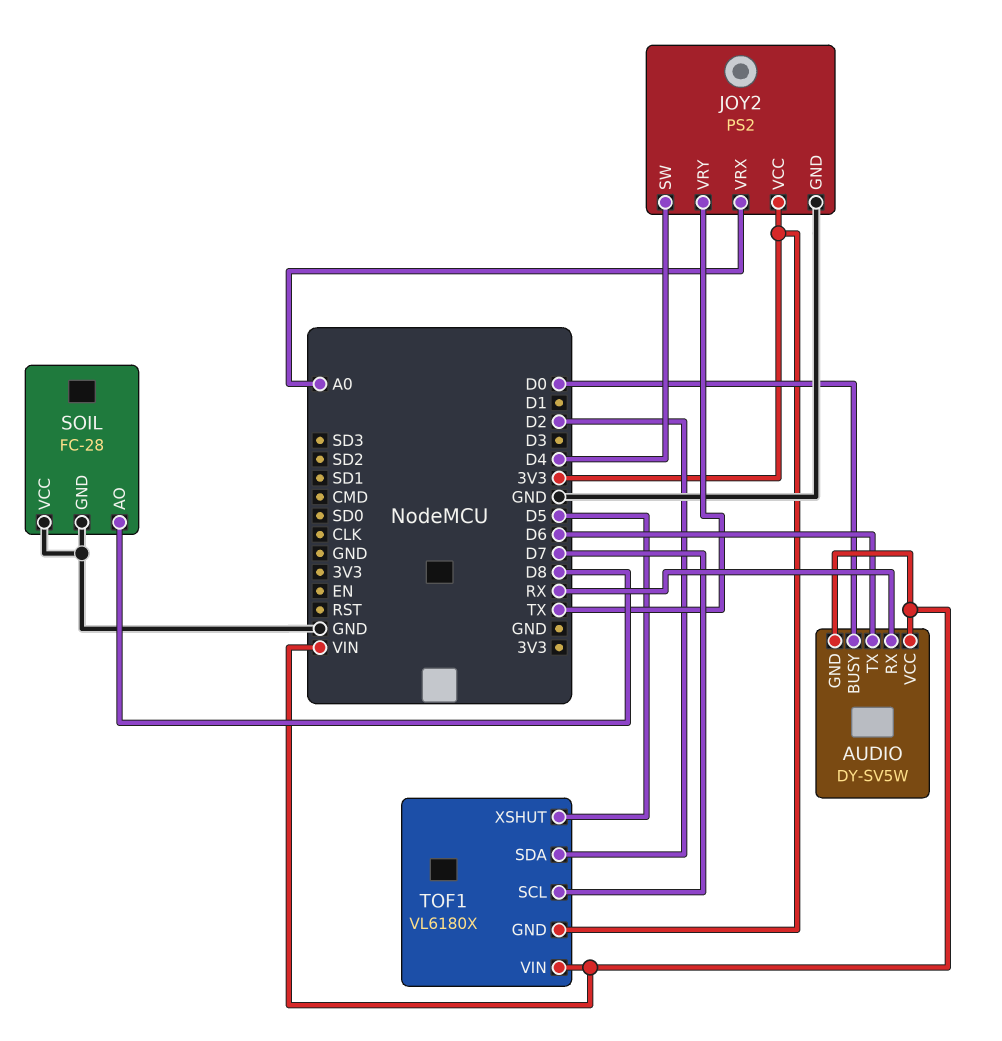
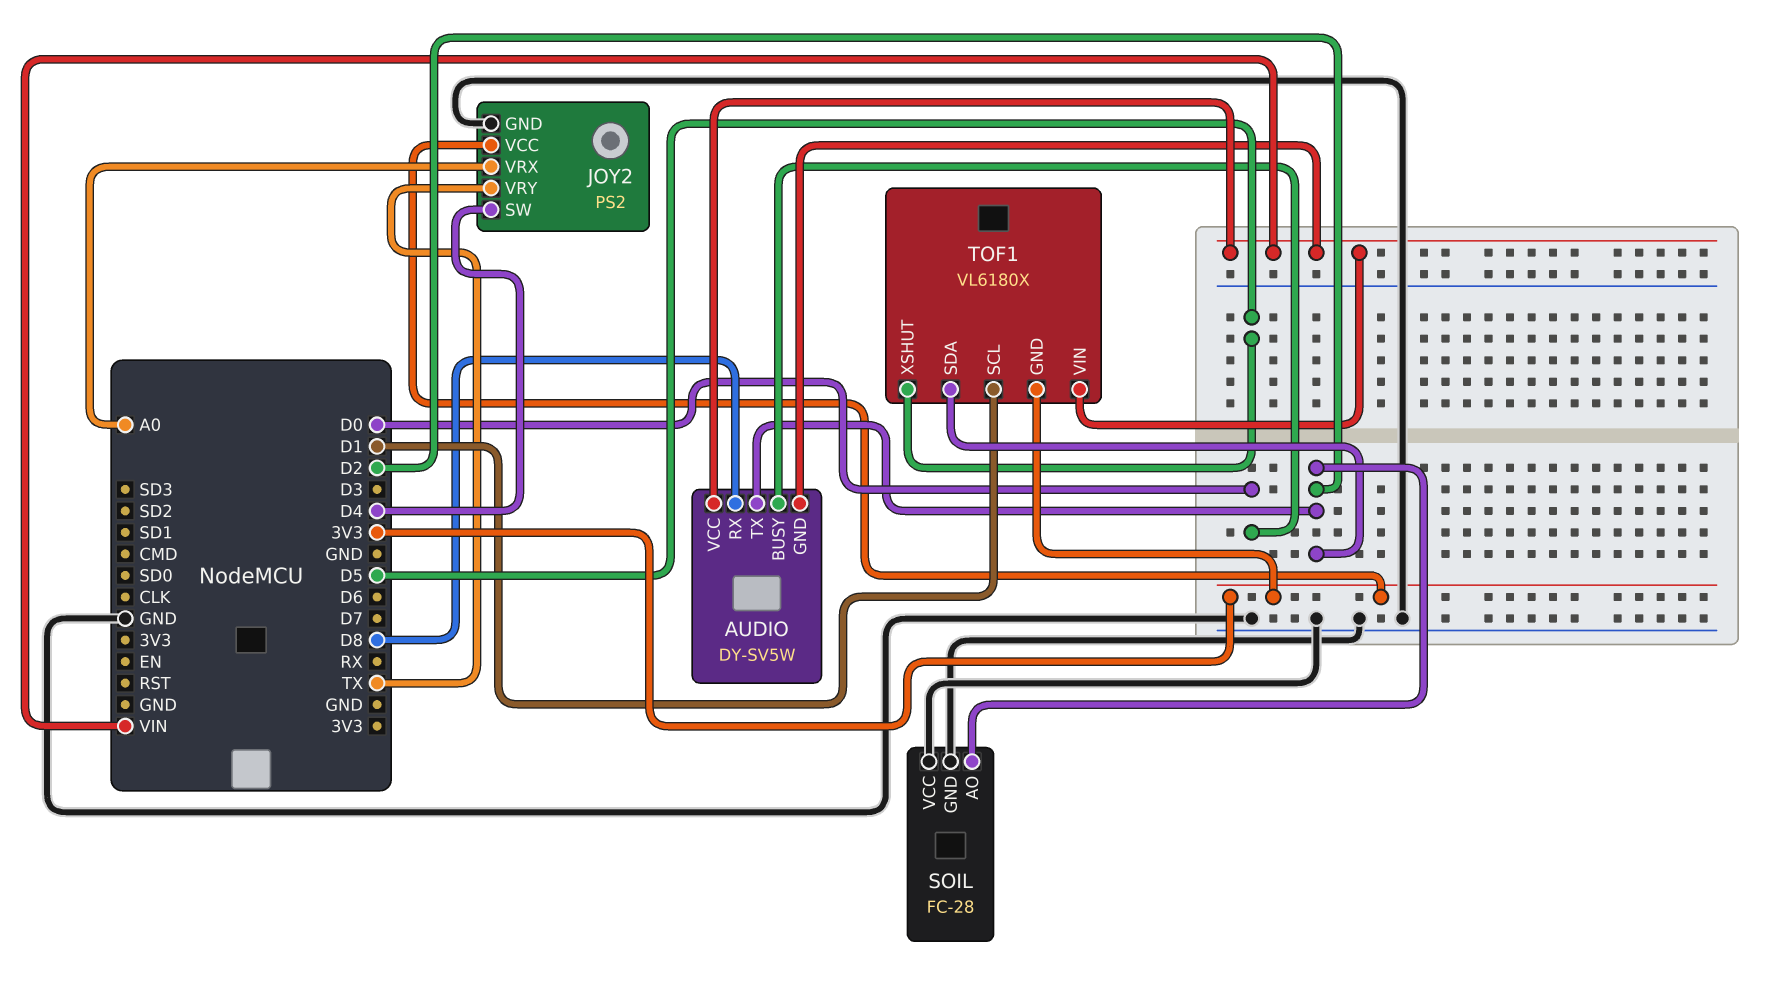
AUDIO pin RX: RX -> D8
AUDIO pin TX: D6 -> D2
SOIL pin AO: D8 -> D2
TOF1 pin SCL: D7 -> D1

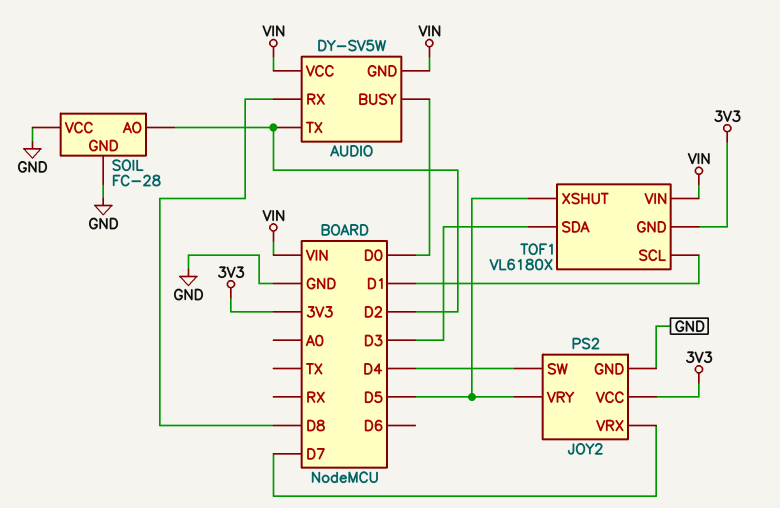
JOY2 pin VRX: A0 -> D7
JOY2 pin VRY: TX -> D5
TOF1 pin SDA: D2 -> D3

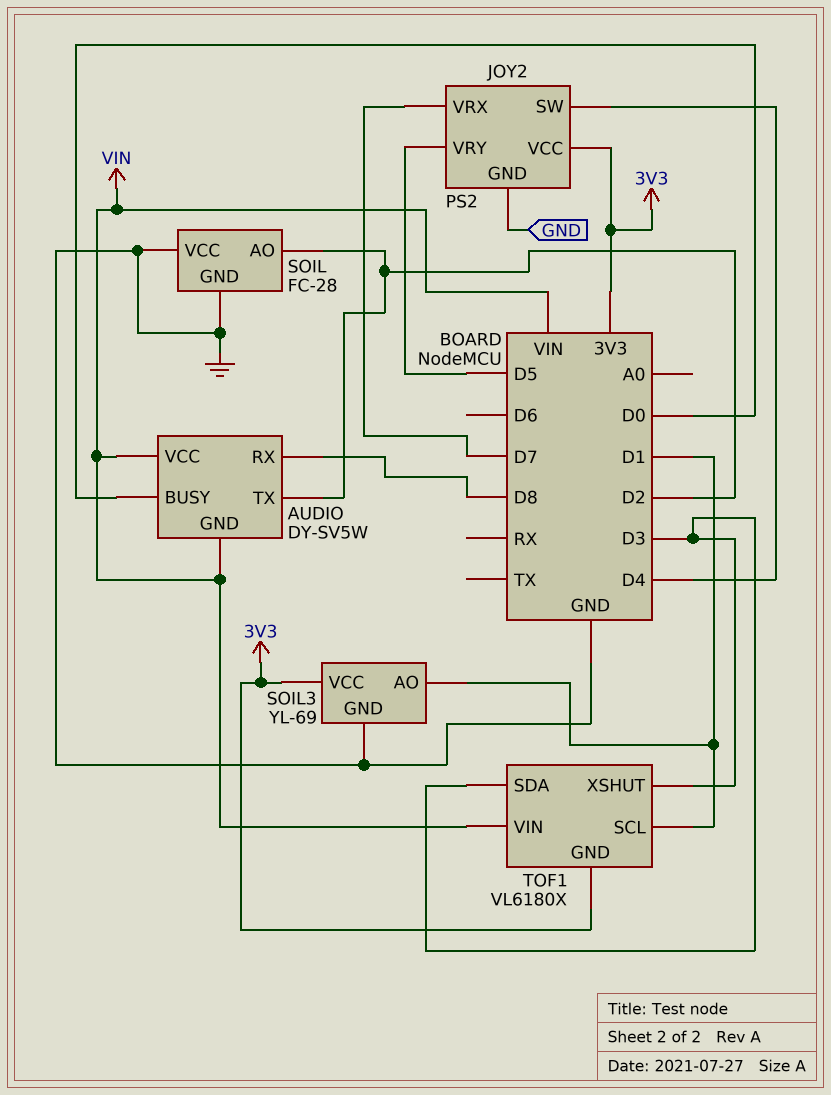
SOIL3: none -> YL-69
SOIL3 pin AO: none -> D1
SOIL3 pin GND: none -> GND
SOIL3 pin VCC: none -> 3V3
TOF1 pin XSHUT: D5 -> D3

